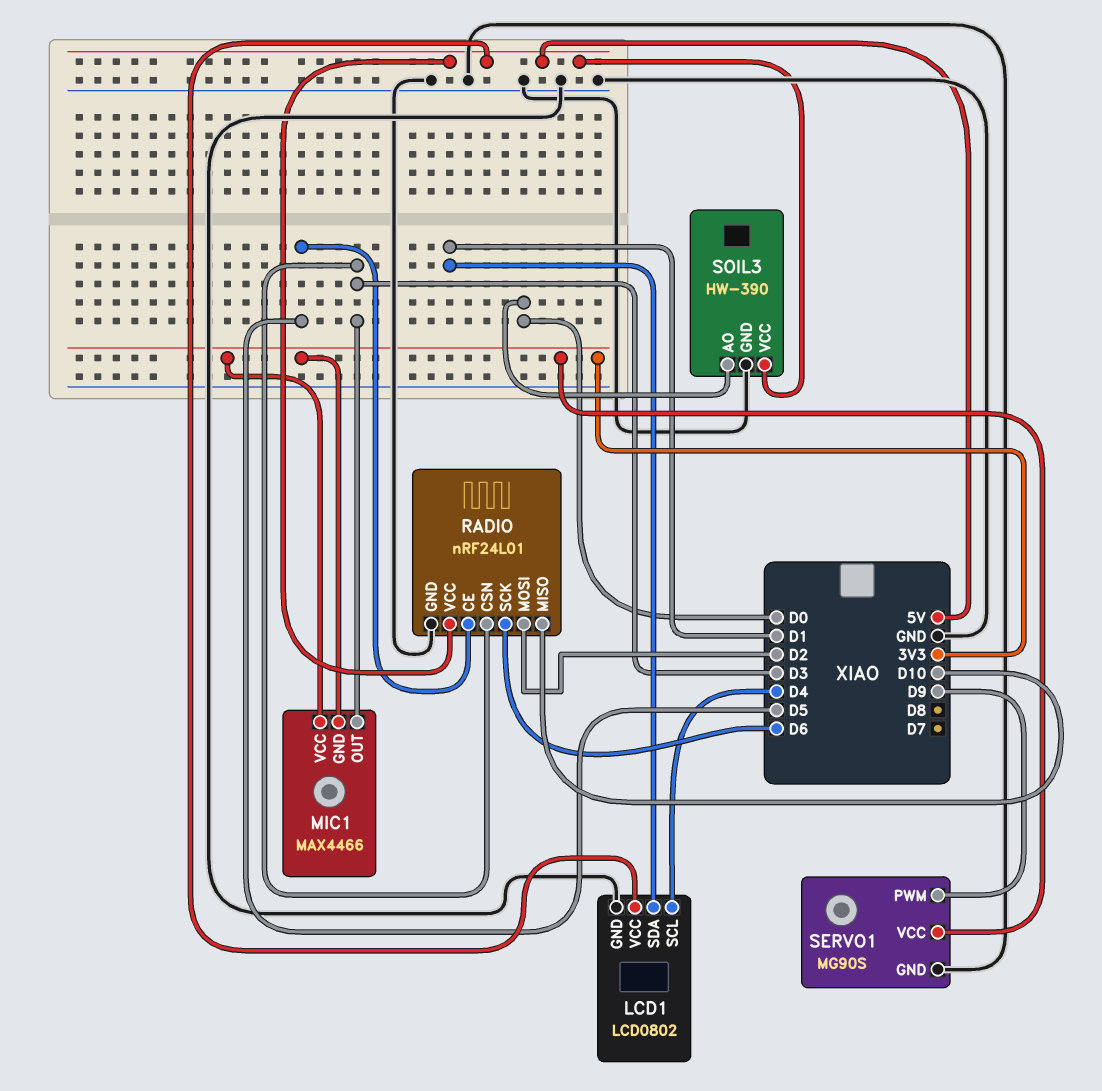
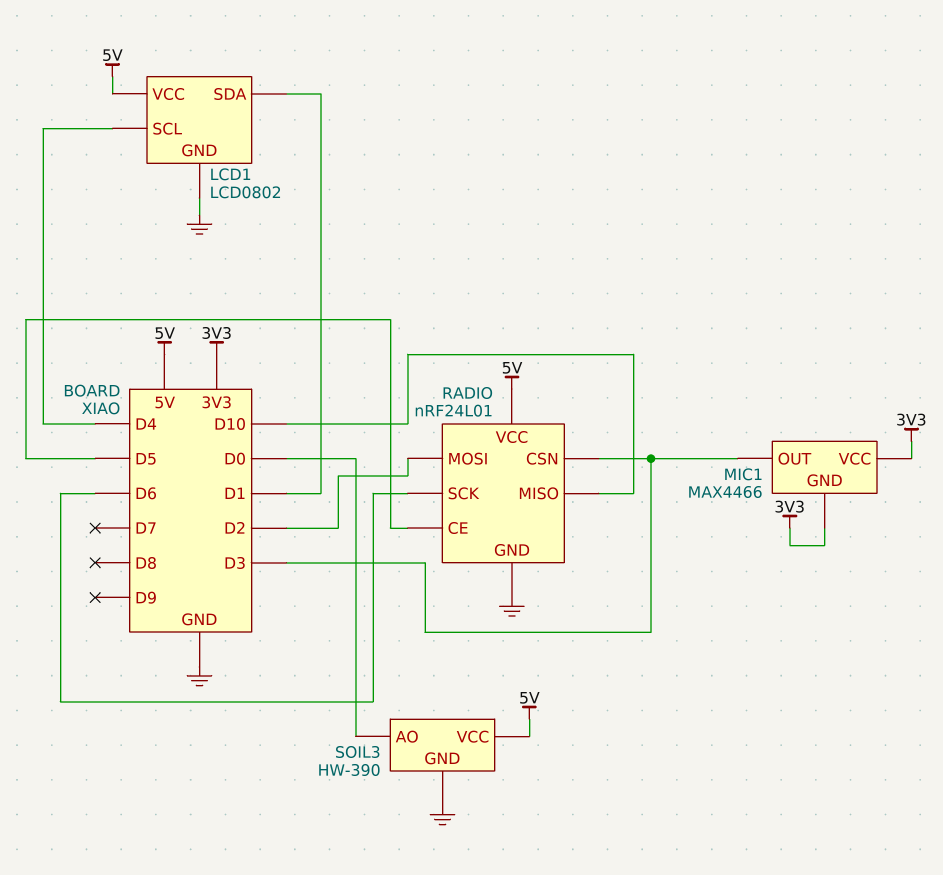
SERVO1: MG90S -> none
SERVO1 pin GND: GND -> none
SERVO1 pin PWM: D9 -> none
SERVO1 pin VCC: 3V3 -> none

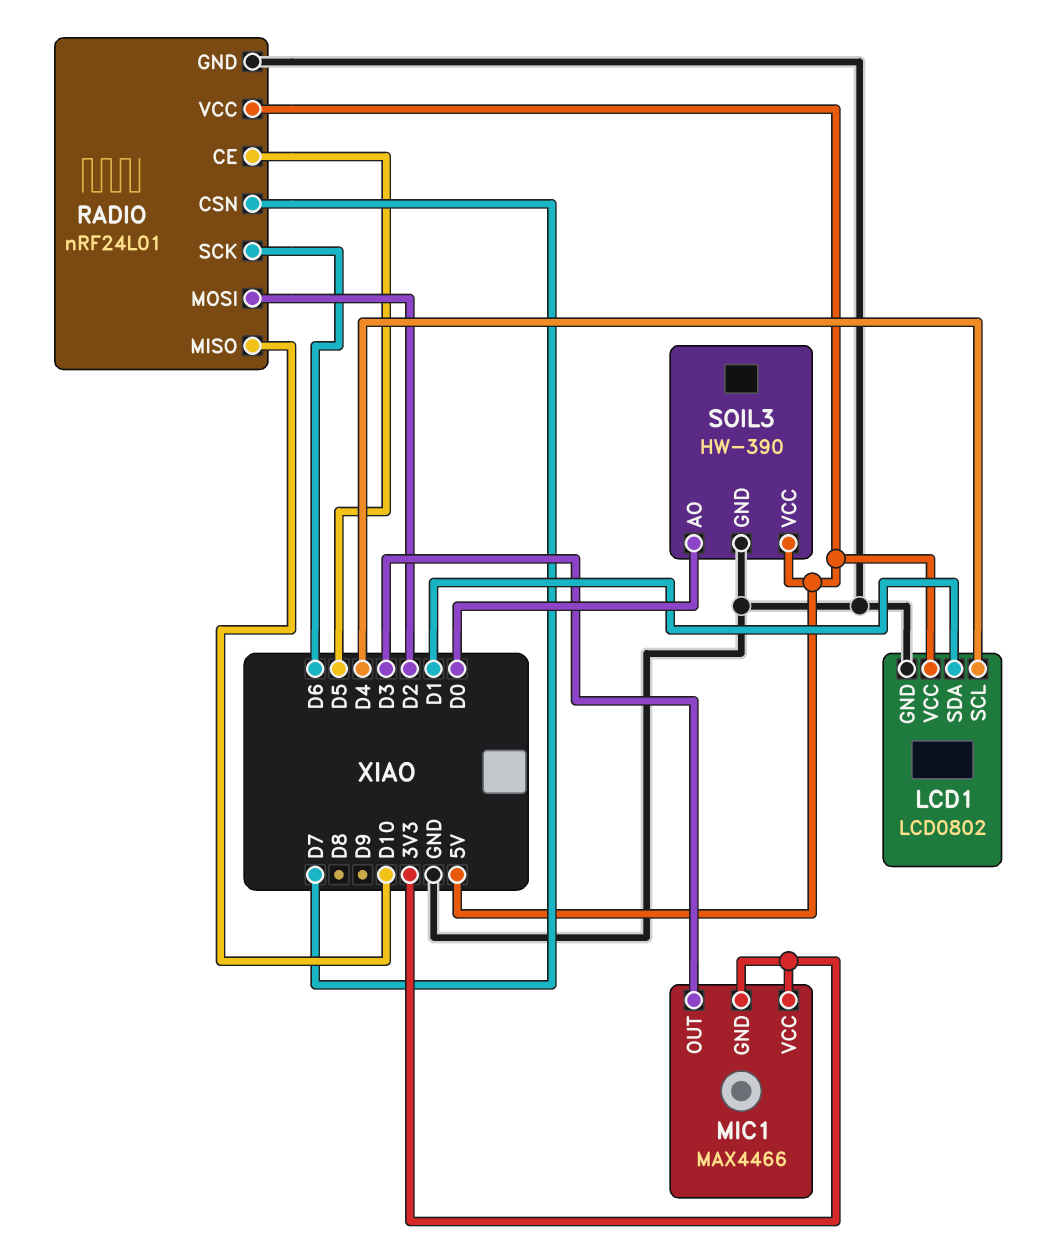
RADIO pin CSN: D3 -> D7

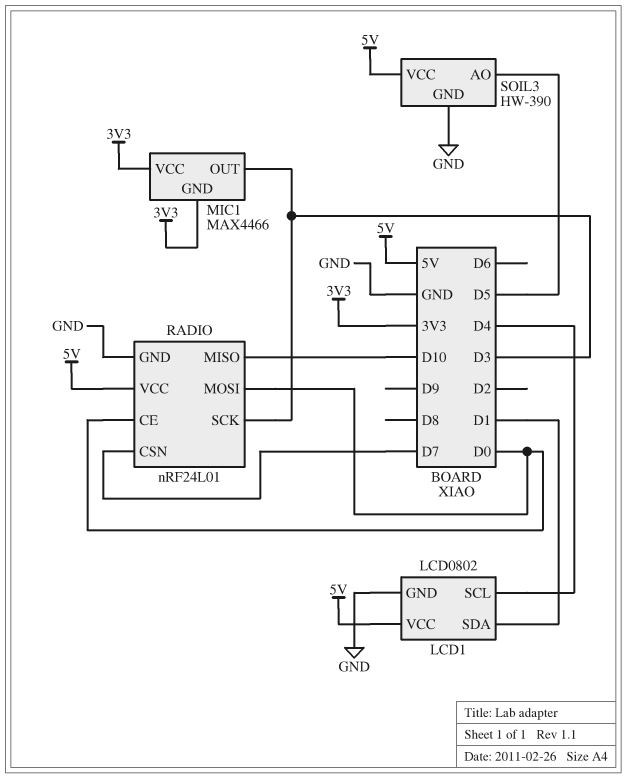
RADIO pin CE: D5 -> D0
RADIO pin MOSI: D2 -> D0
RADIO pin SCK: D6 -> D3
SOIL3 pin AO: D0 -> D5

